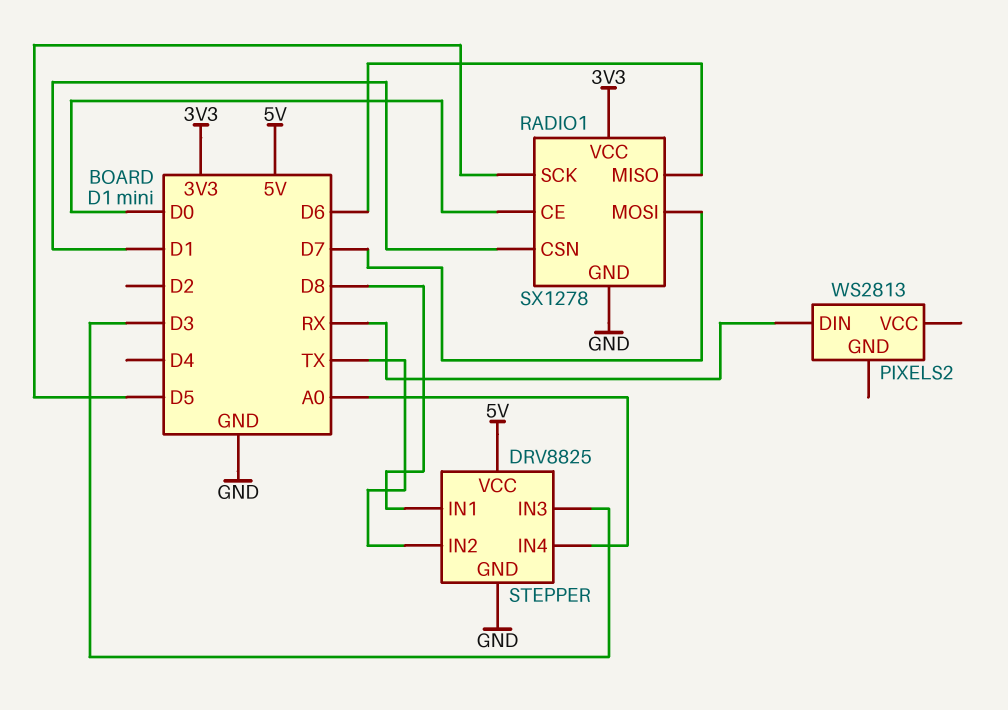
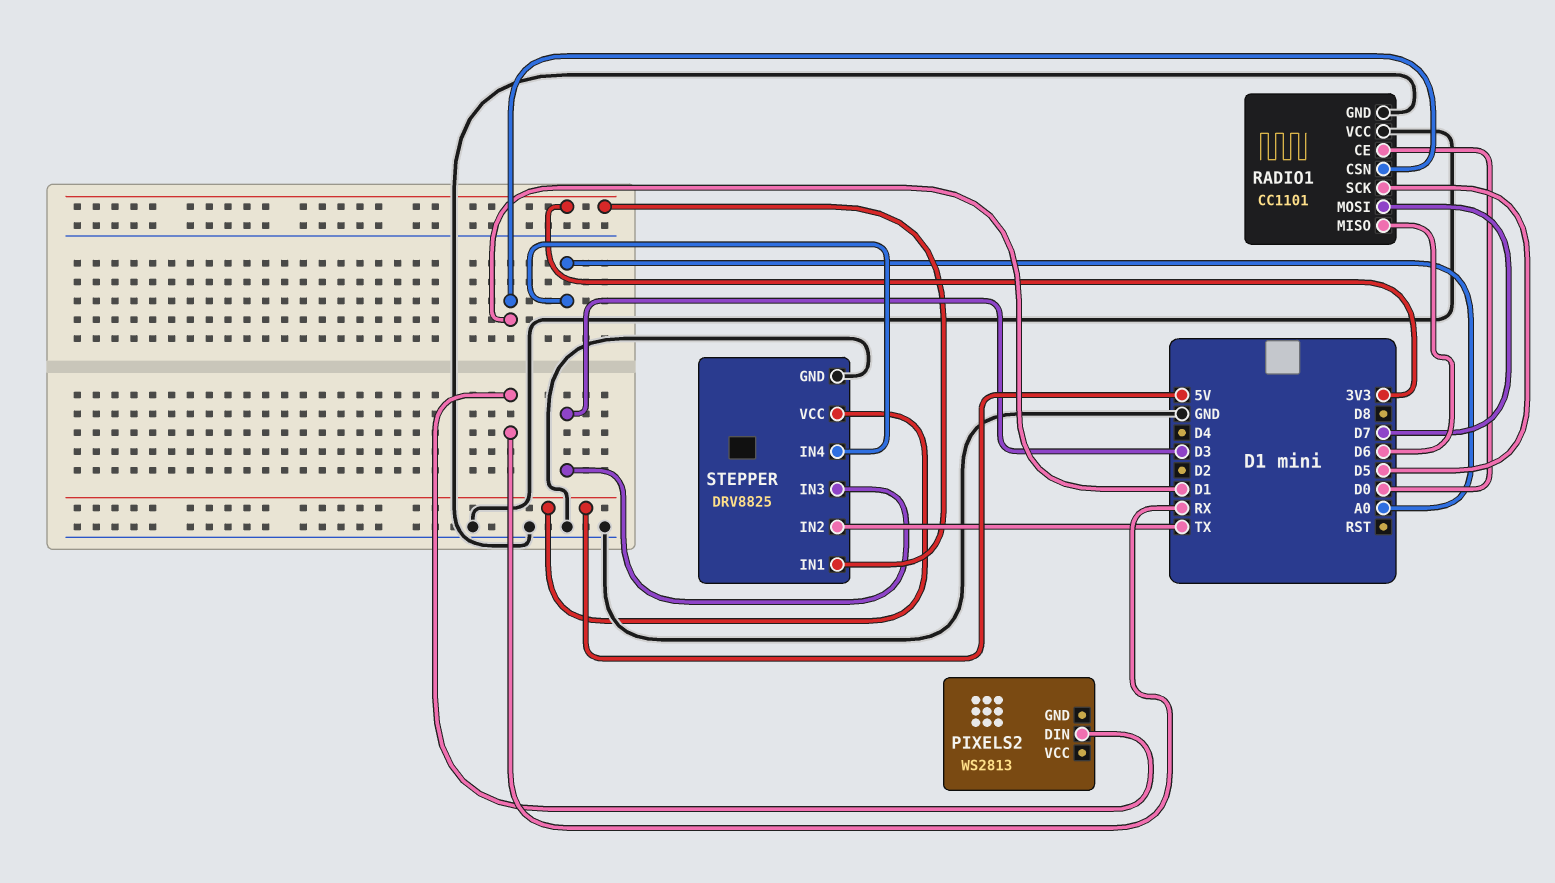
RADIO1: SX1278 -> CC1101
RADIO1 pin VCC: 3V3 -> GND
STEPPER pin IN1: D8 -> 3V3

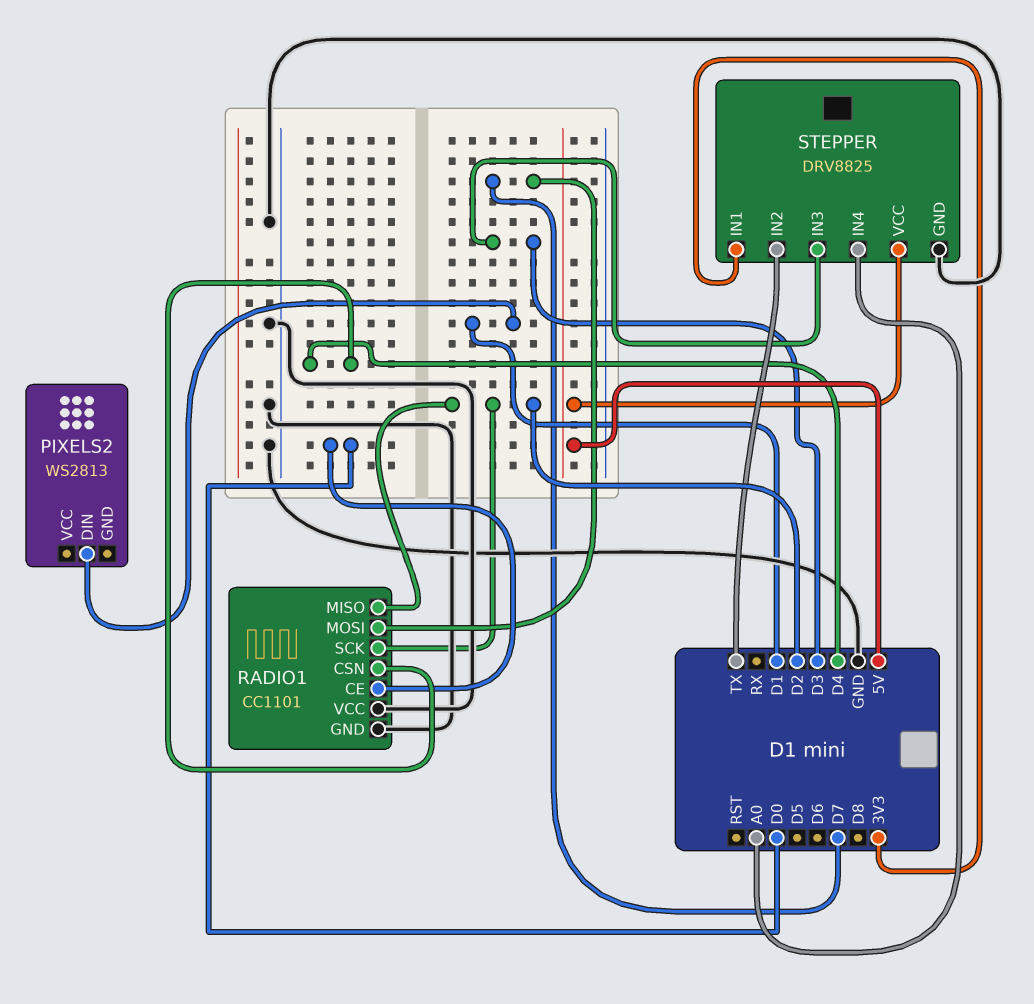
PIXELS2 pin DIN: RX -> D1
RADIO1 pin CSN: D1 -> D4
RADIO1 pin MISO: D6 -> D2
RADIO1 pin SCK: D5 -> D2

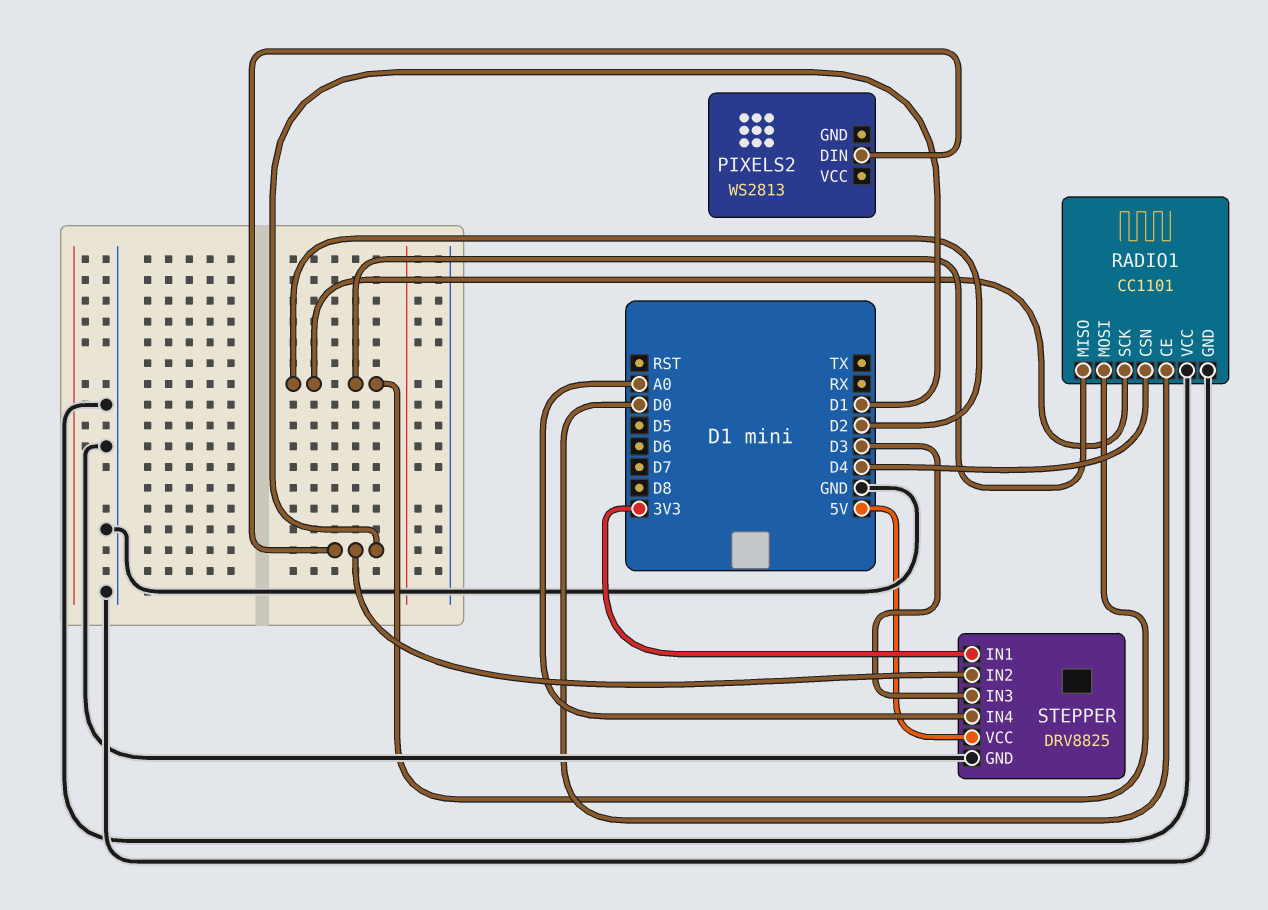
RADIO1 pin MOSI: D7 -> D2
STEPPER pin IN2: TX -> D1

